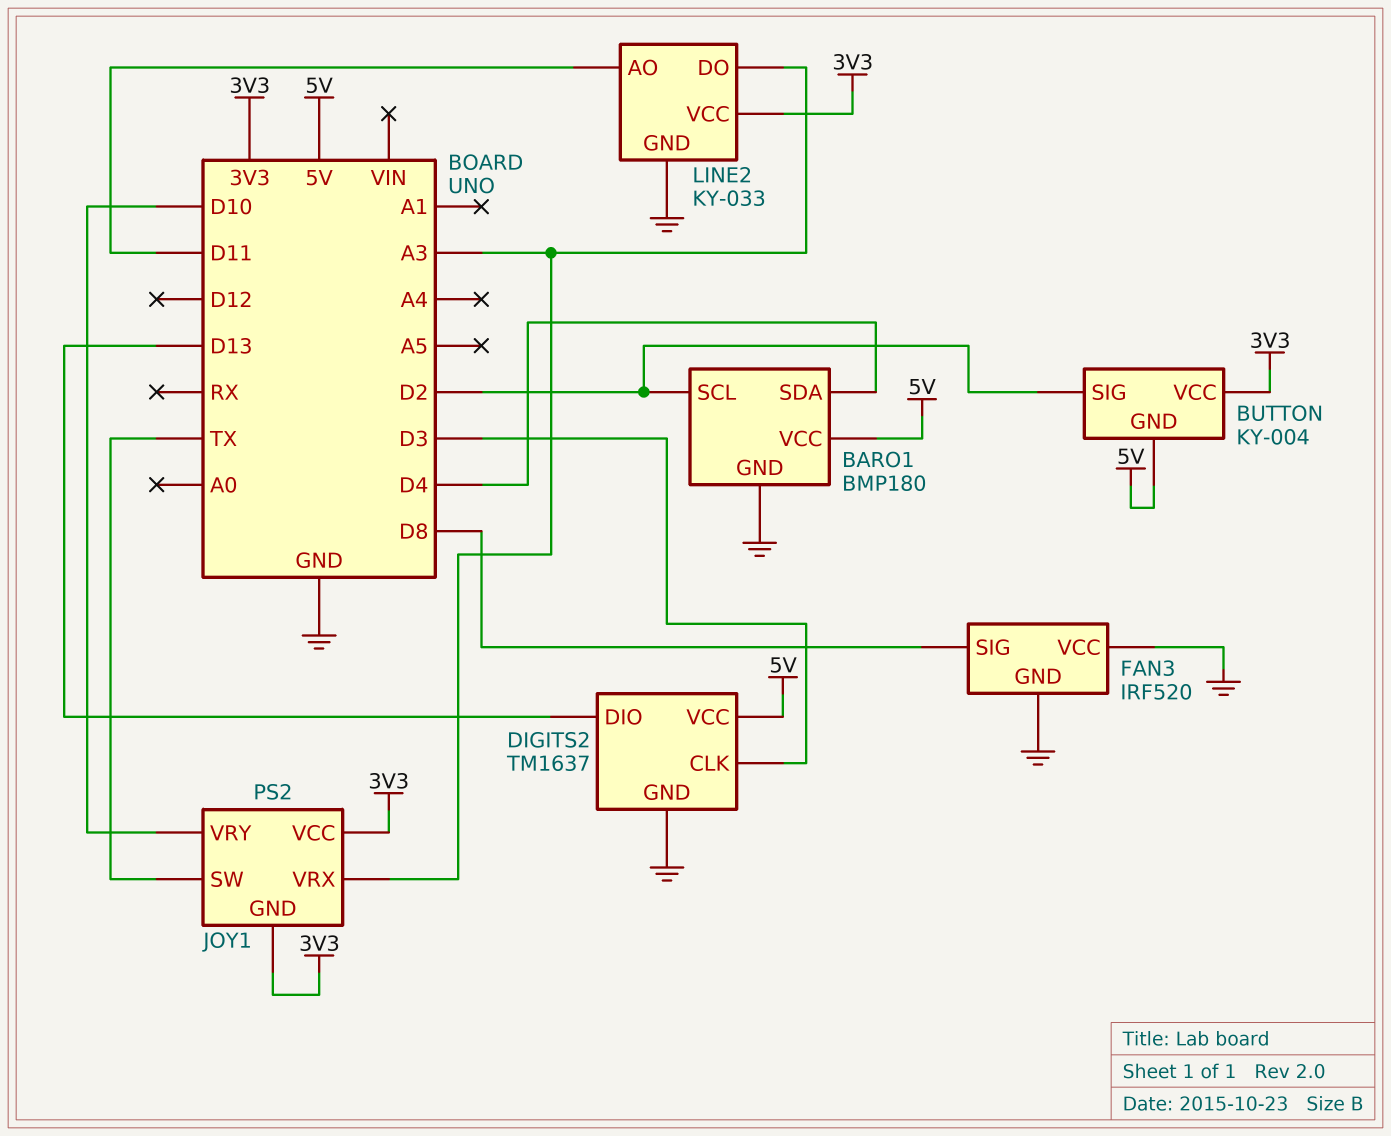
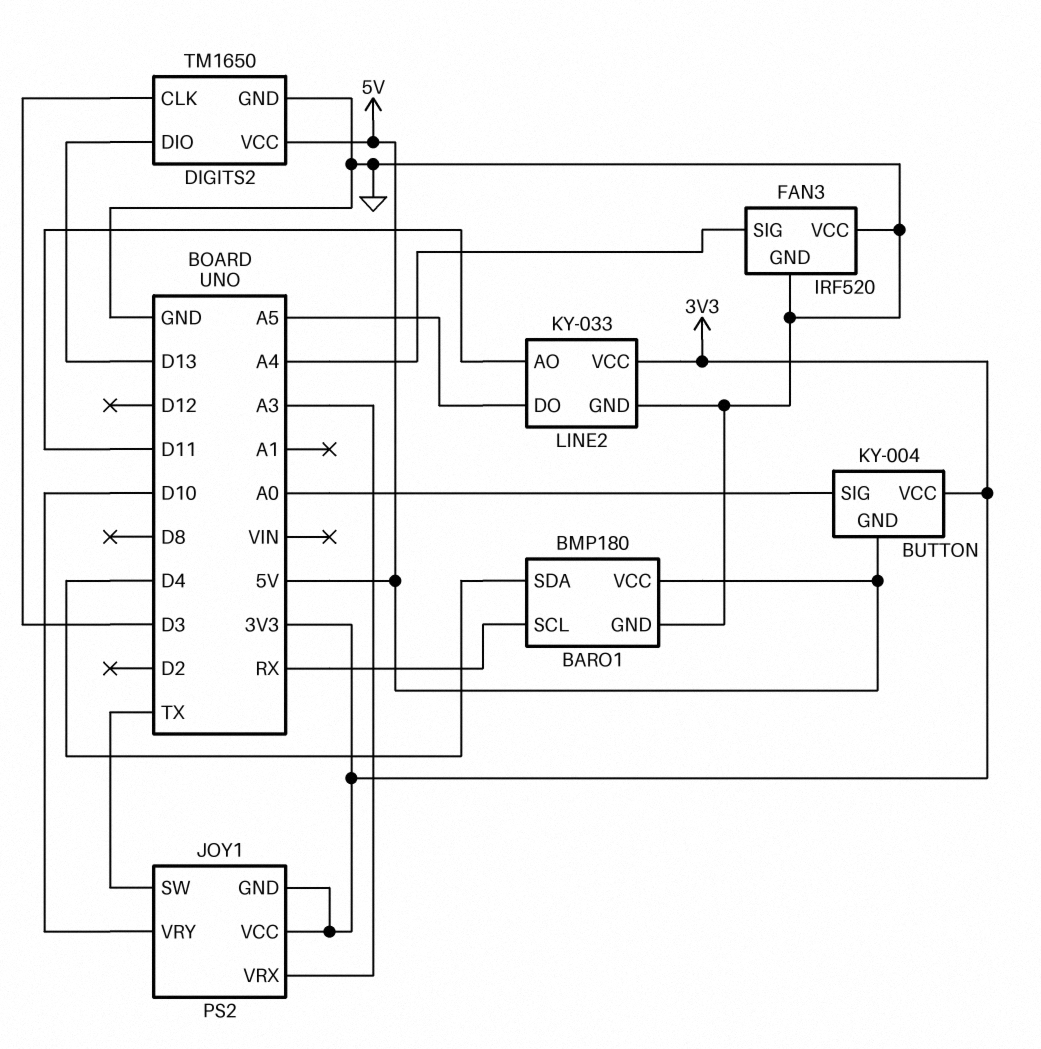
BARO1 pin SCL: D2 -> RX
BUTTON pin SIG: D2 -> A0
DIGITS2: TM1637 -> TM1650
FAN3 pin SIG: D8 -> A4
LINE2 pin DO: A3 -> A5

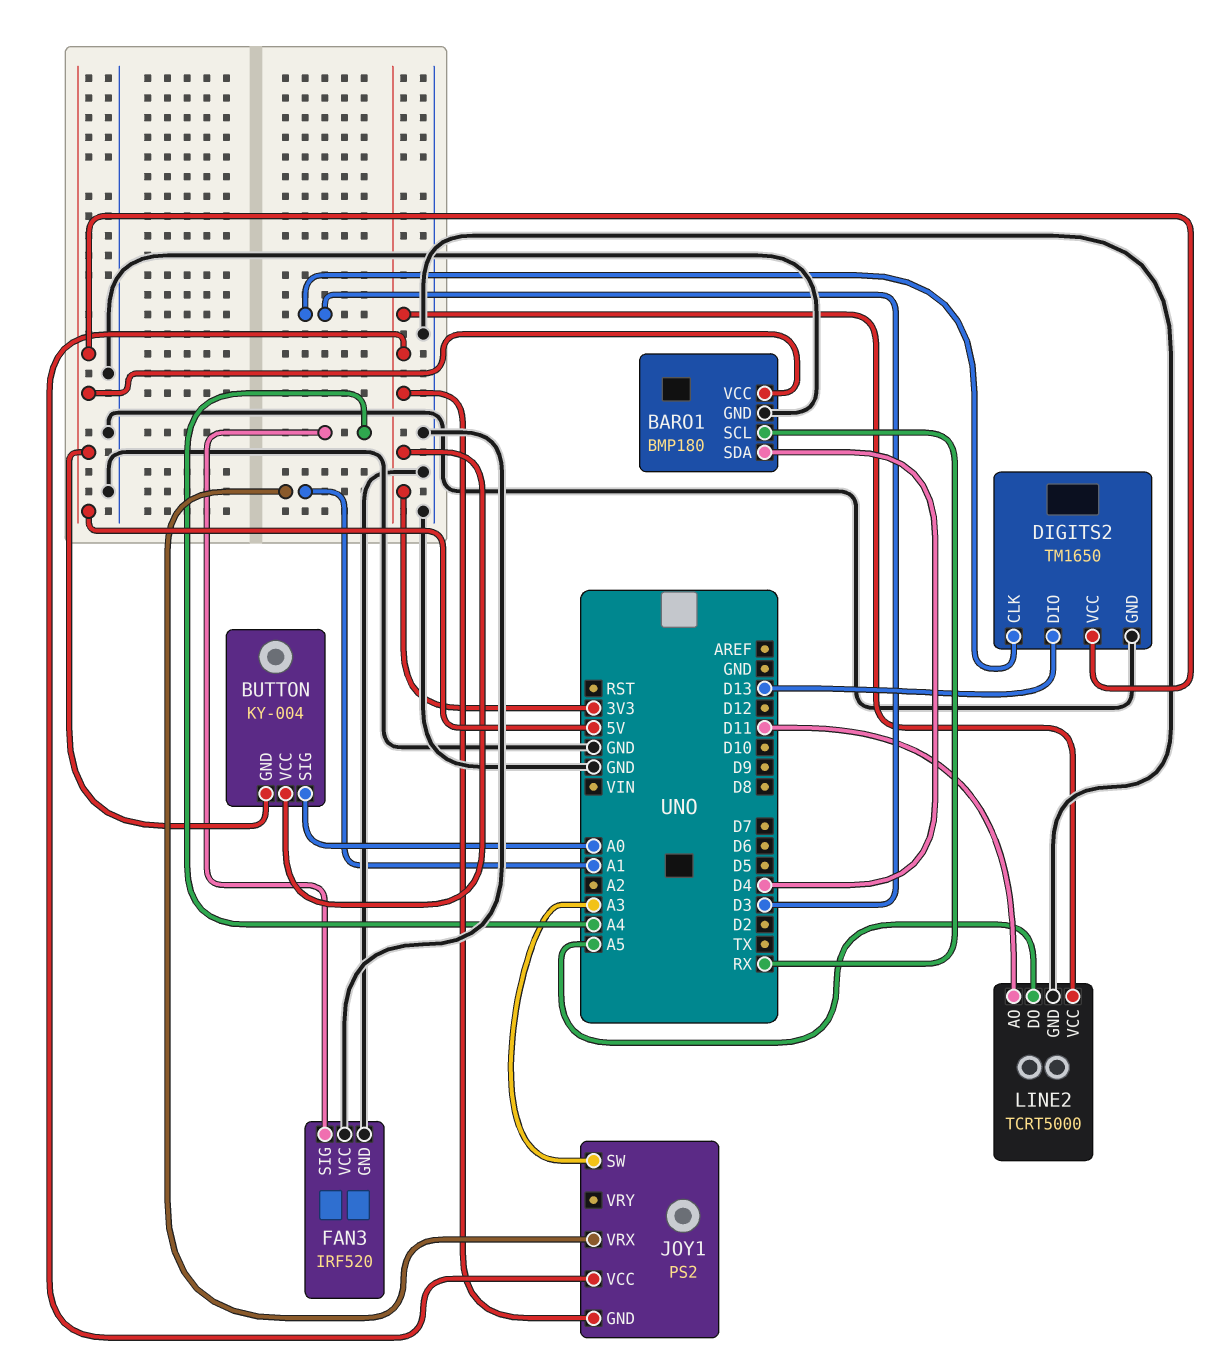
JOY1 pin SW: TX -> A3
JOY1 pin VRX: A3 -> A1
JOY1 pin VRY: D10 -> none
LINE2: KY-033 -> TCRT5000

